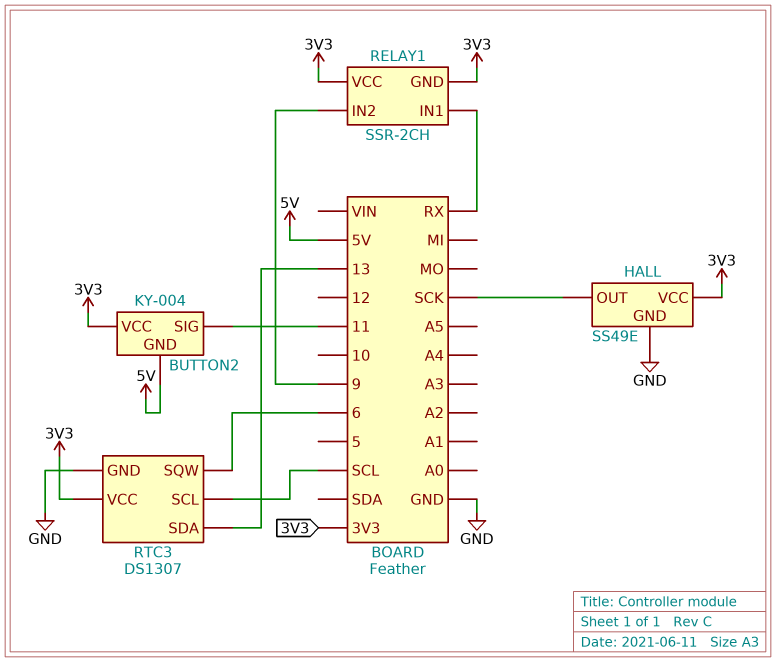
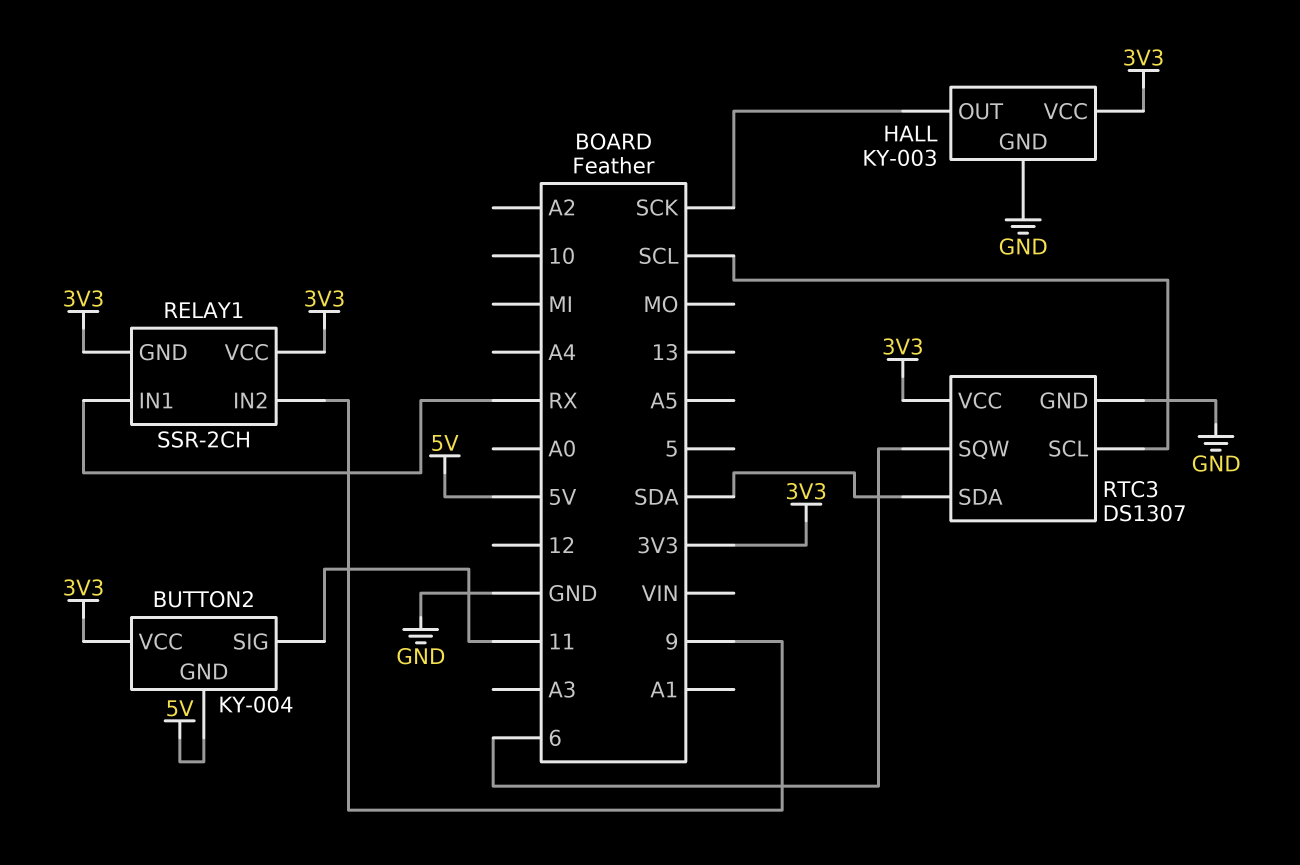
HALL: SS49E -> KY-003
RTC3 pin SDA: 13 -> SDA

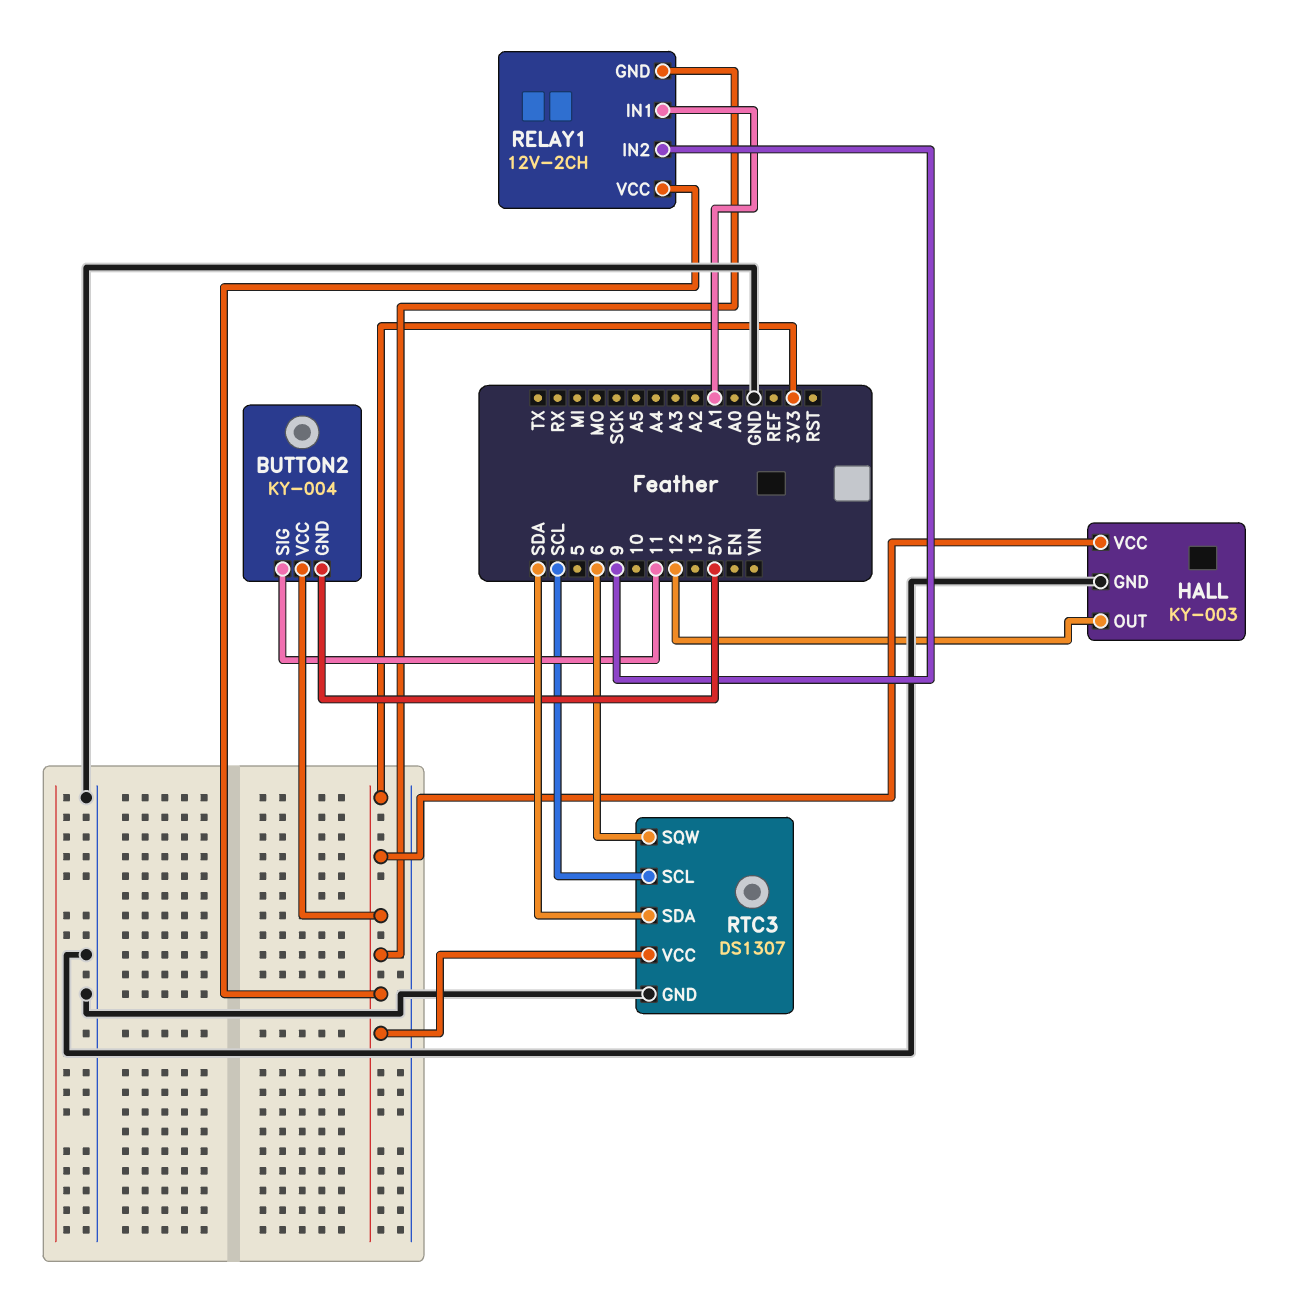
HALL pin OUT: SCK -> 12
RELAY1: SSR-2CH -> 12V-2CH
RELAY1 pin IN1: RX -> A1

